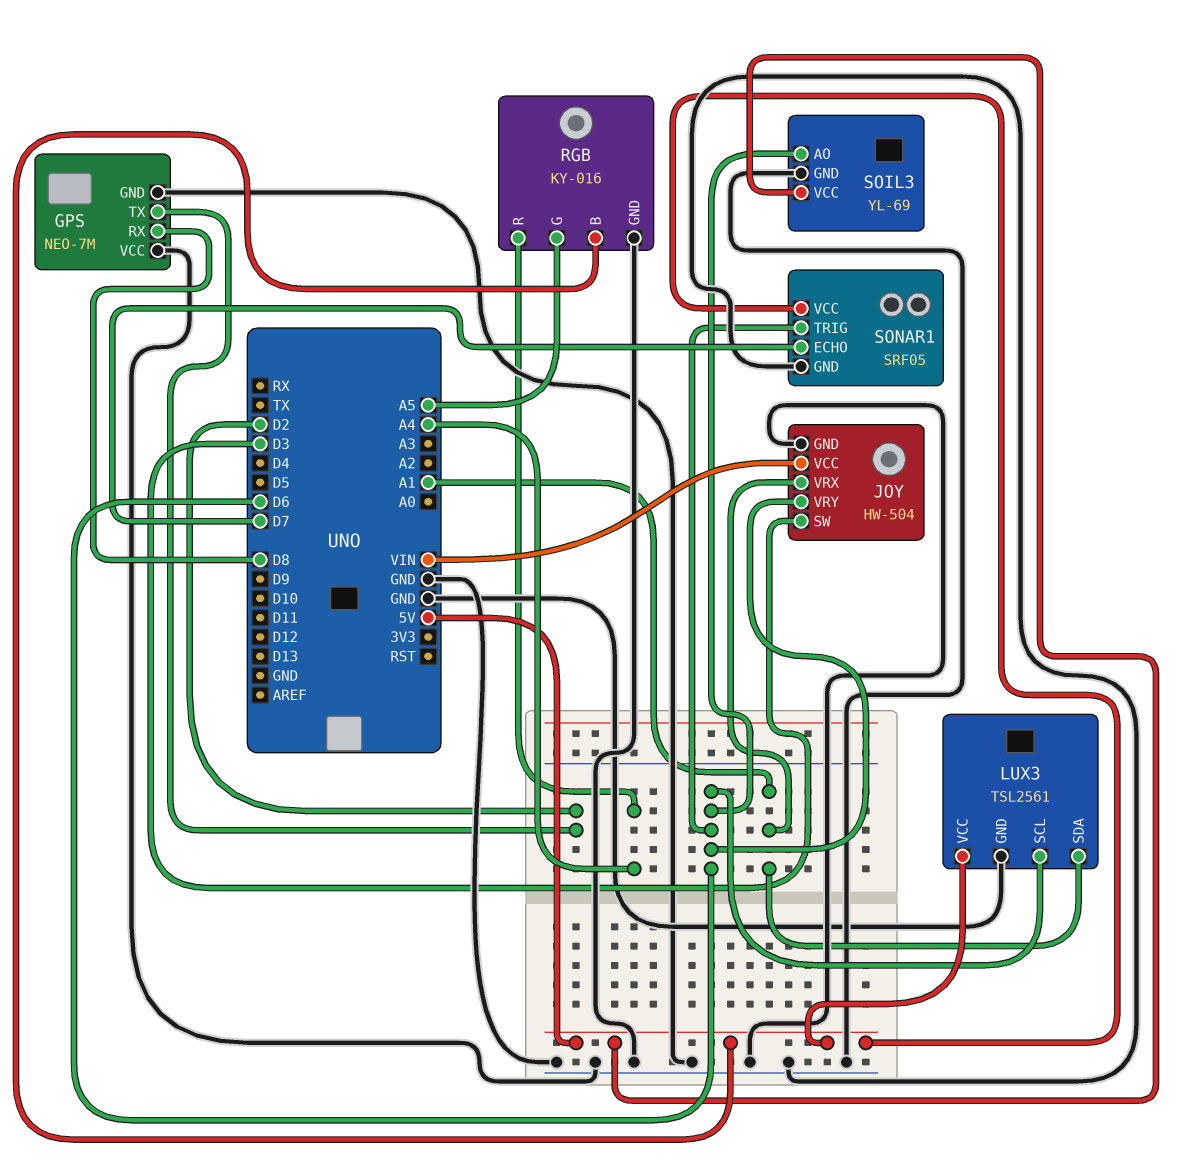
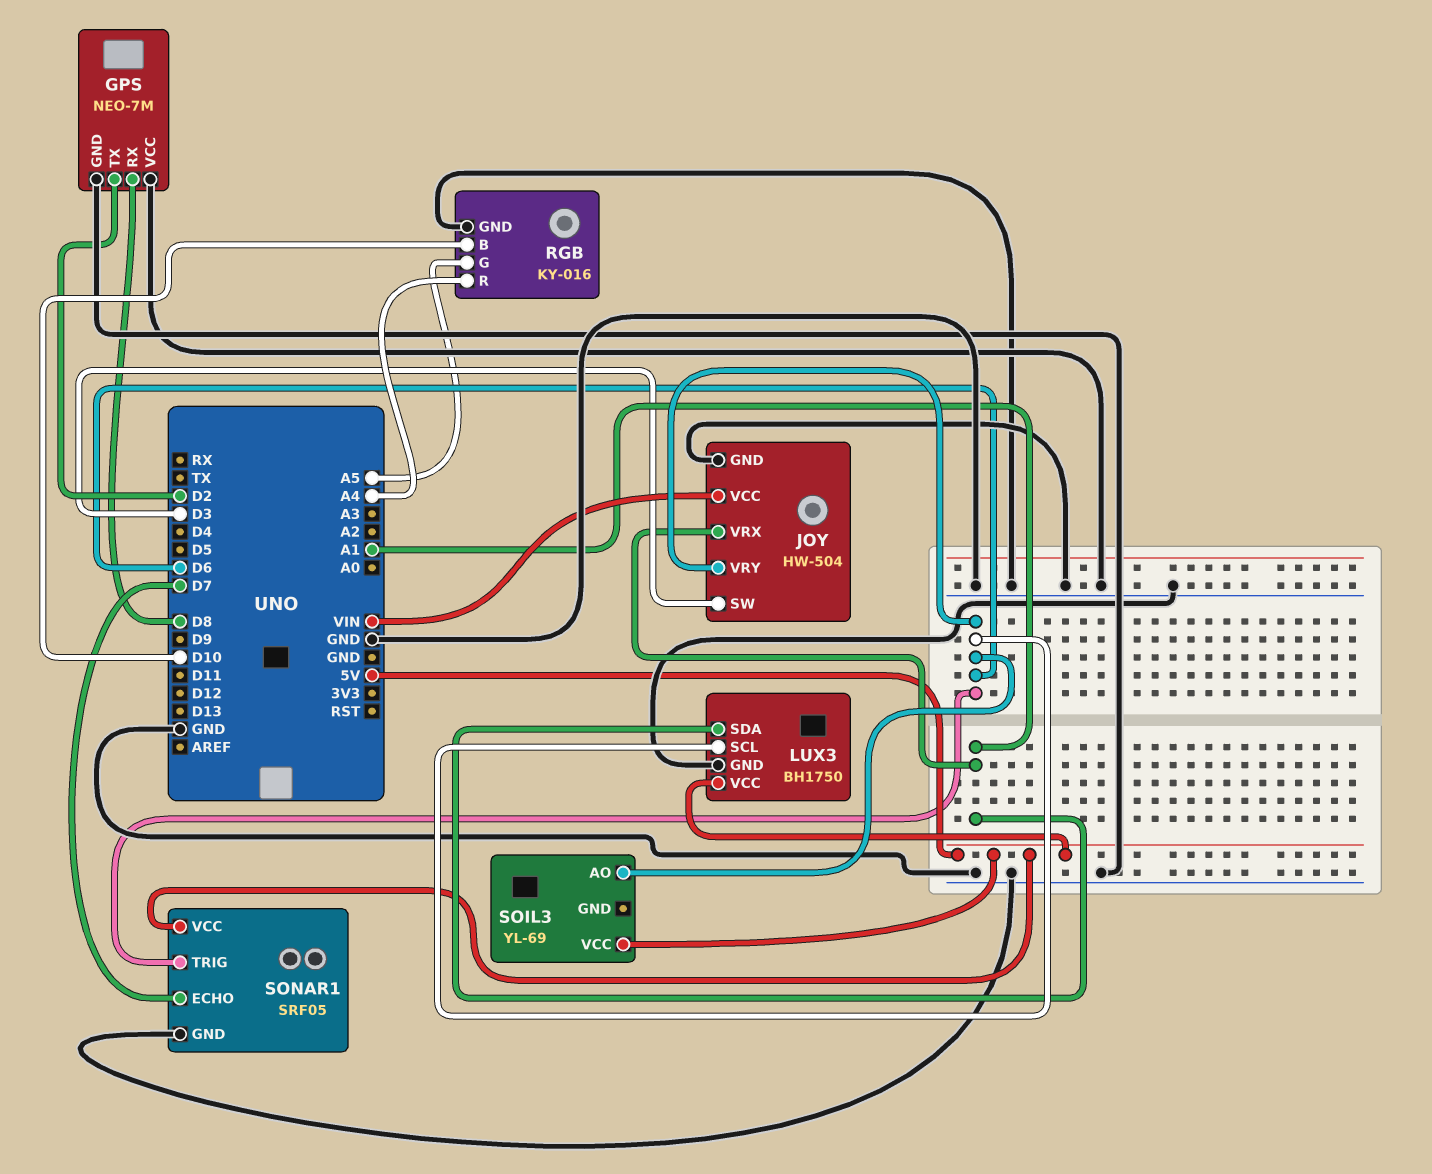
LUX3: TSL2561 -> BH1750
RGB pin B: 5V -> D10
SOIL3 pin GND: GND -> none

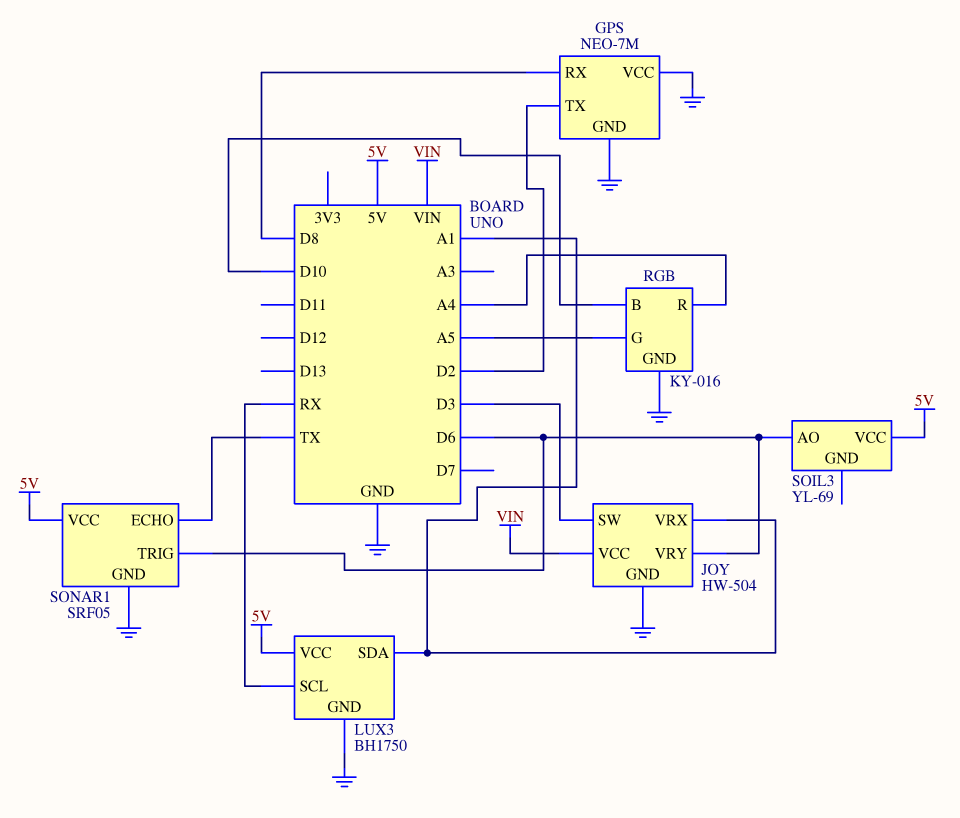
LUX3 pin SCL: D6 -> RX
SONAR1 pin ECHO: D7 -> TX

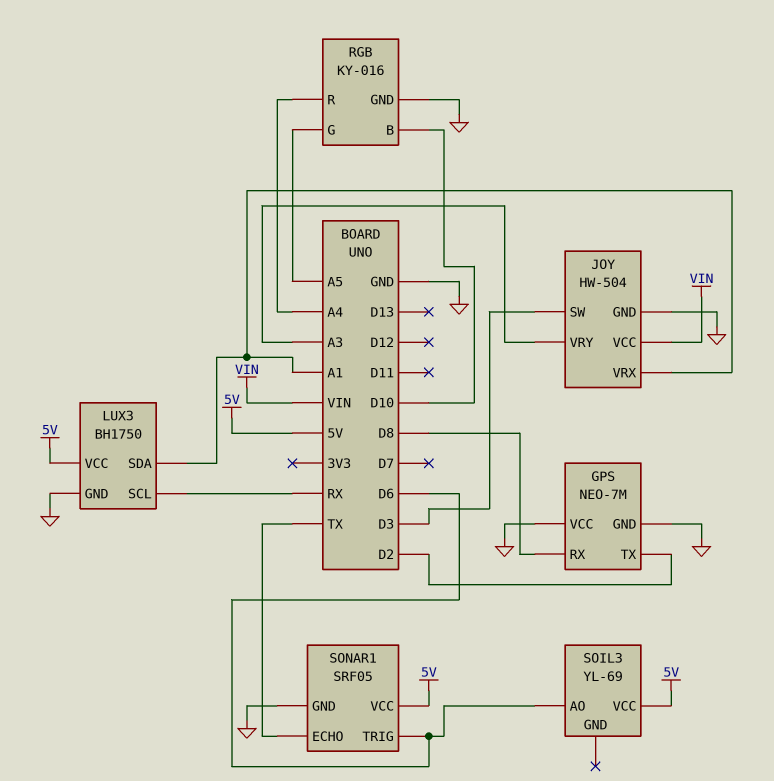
JOY pin VRY: D6 -> A3

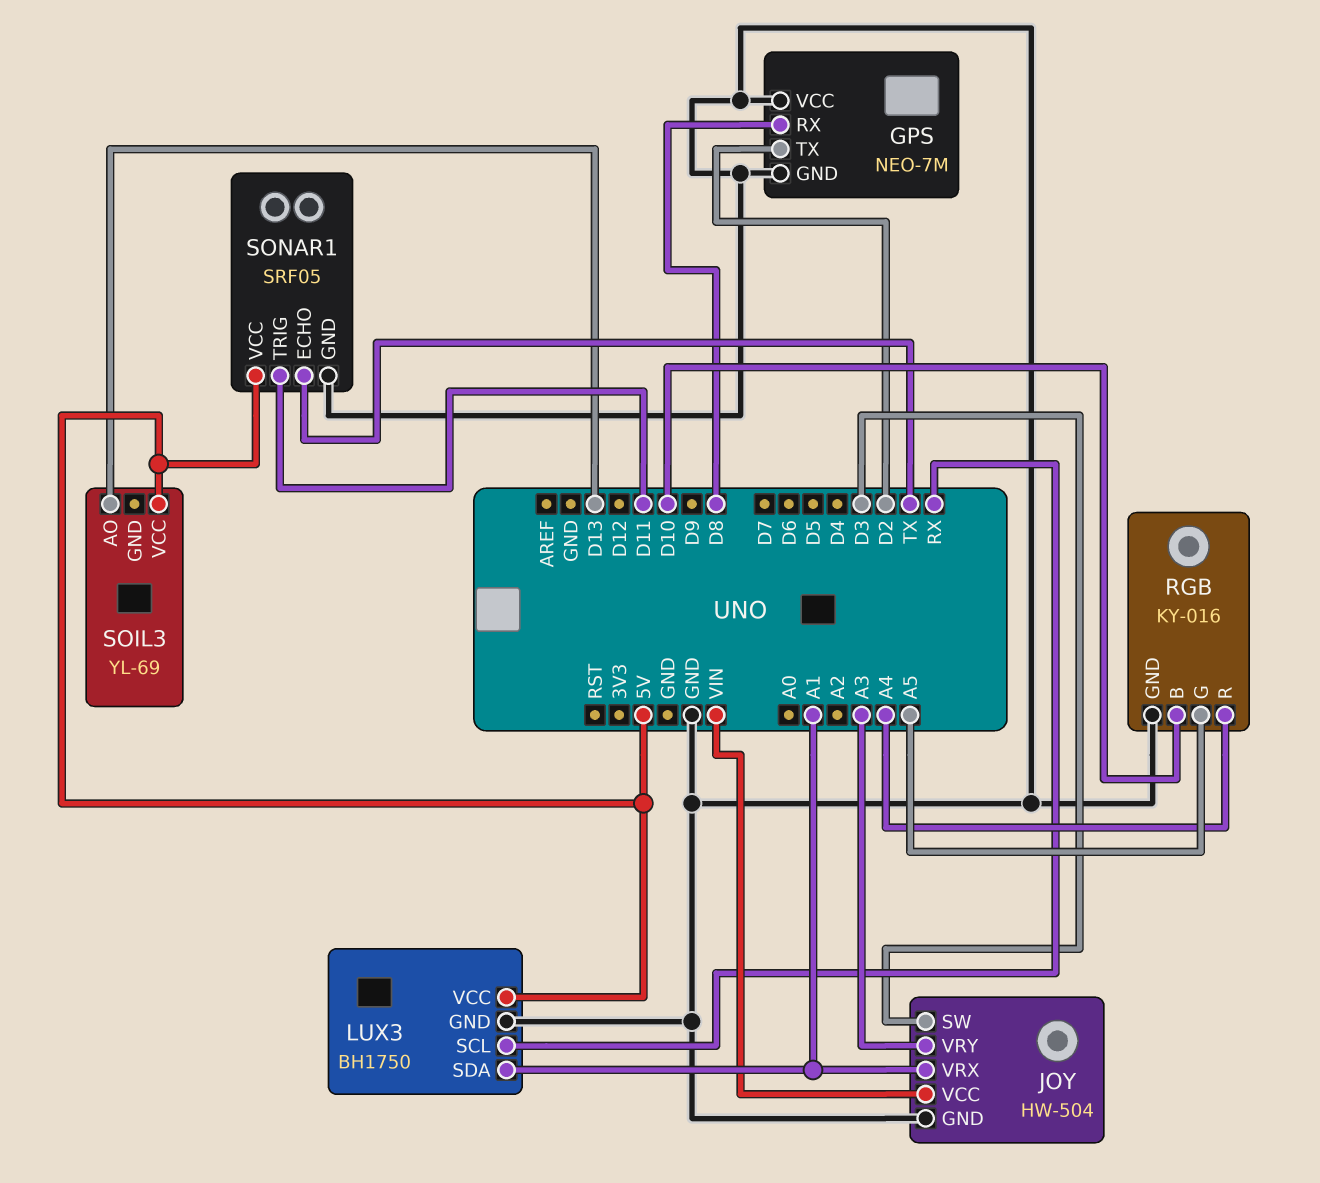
SOIL3 pin AO: D6 -> D13
SONAR1 pin TRIG: D6 -> D11

